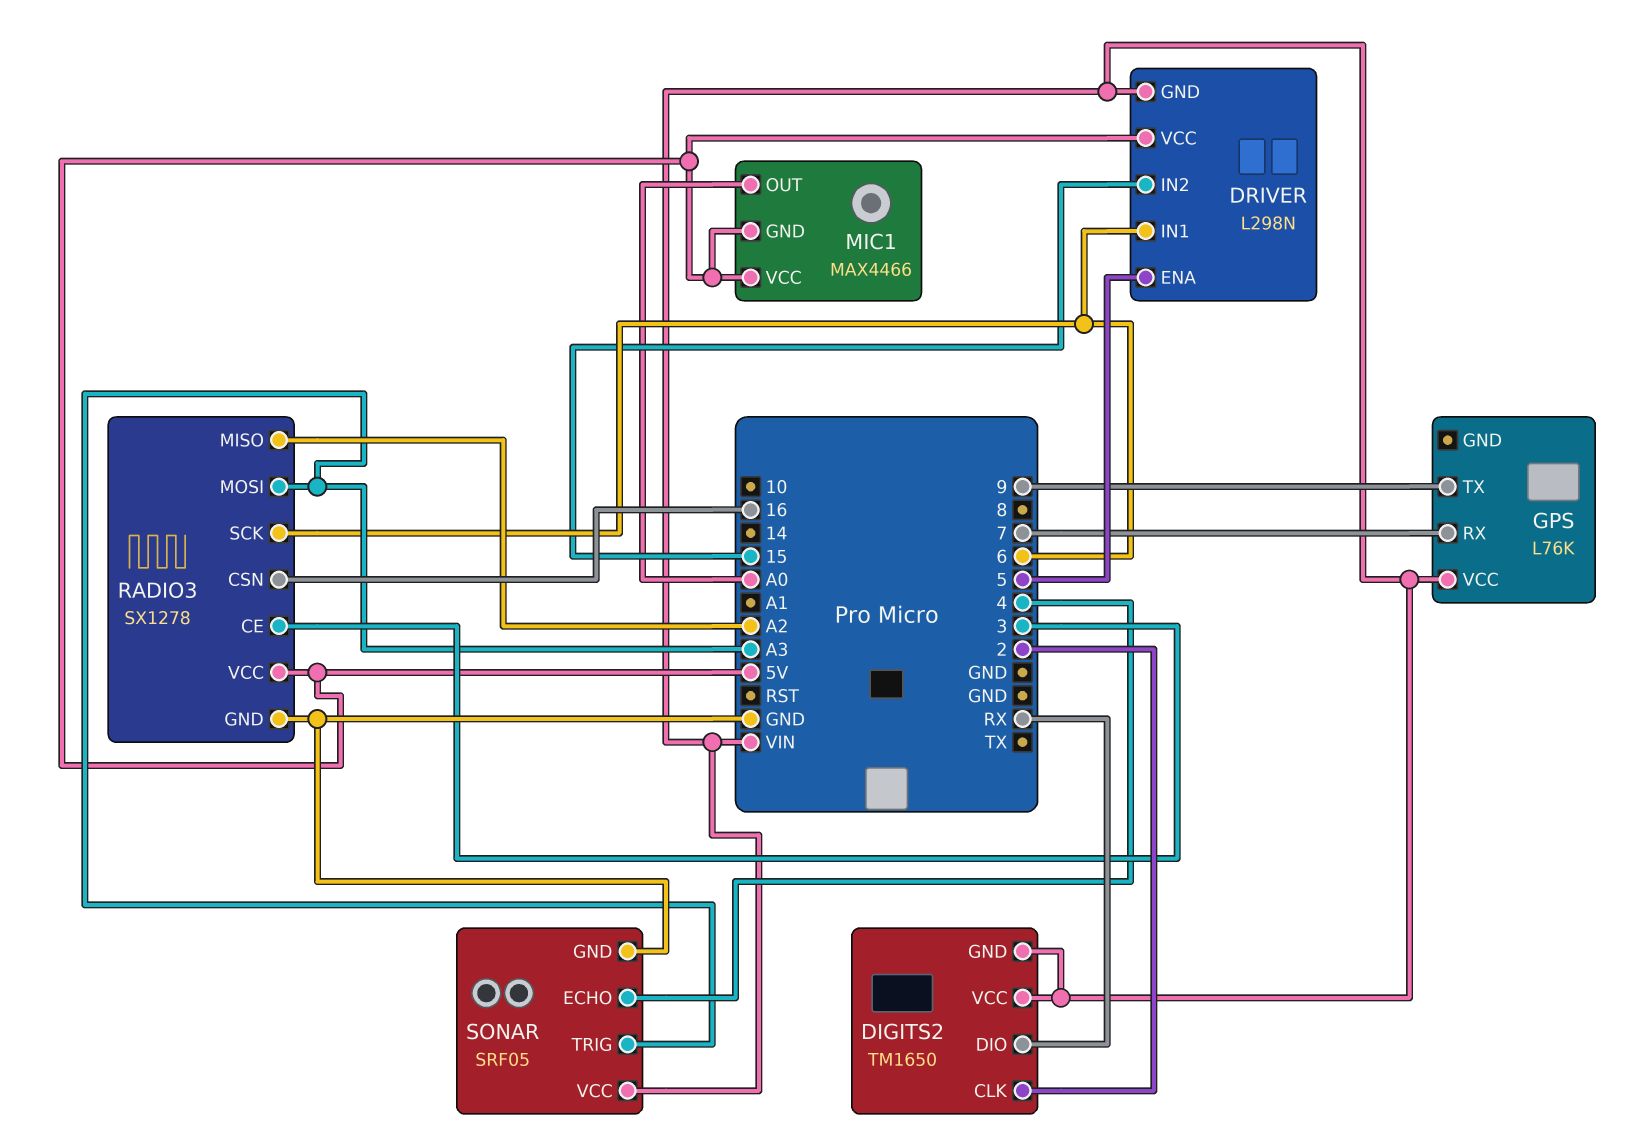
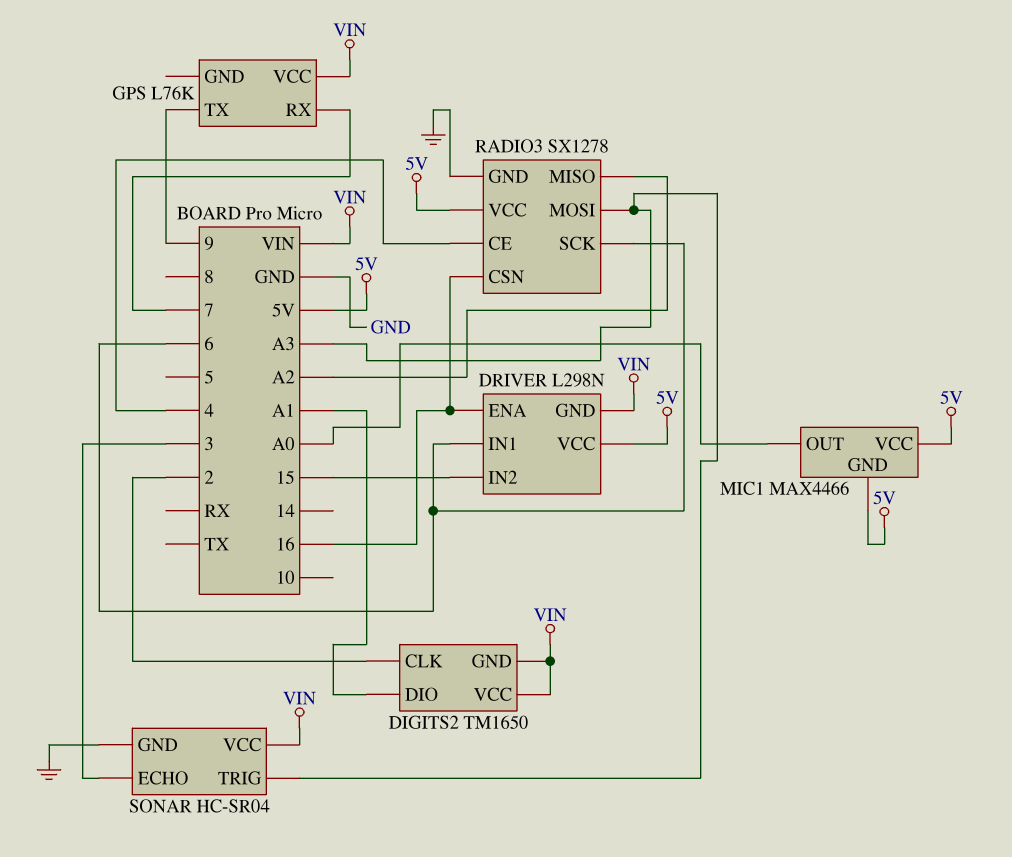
DIGITS2 pin DIO: RX -> A1
DRIVER pin ENA: 5 -> 16
RADIO3 pin CE: 3 -> 4
SONAR: SRF05 -> HC-SR04
SONAR pin ECHO: 4 -> 3

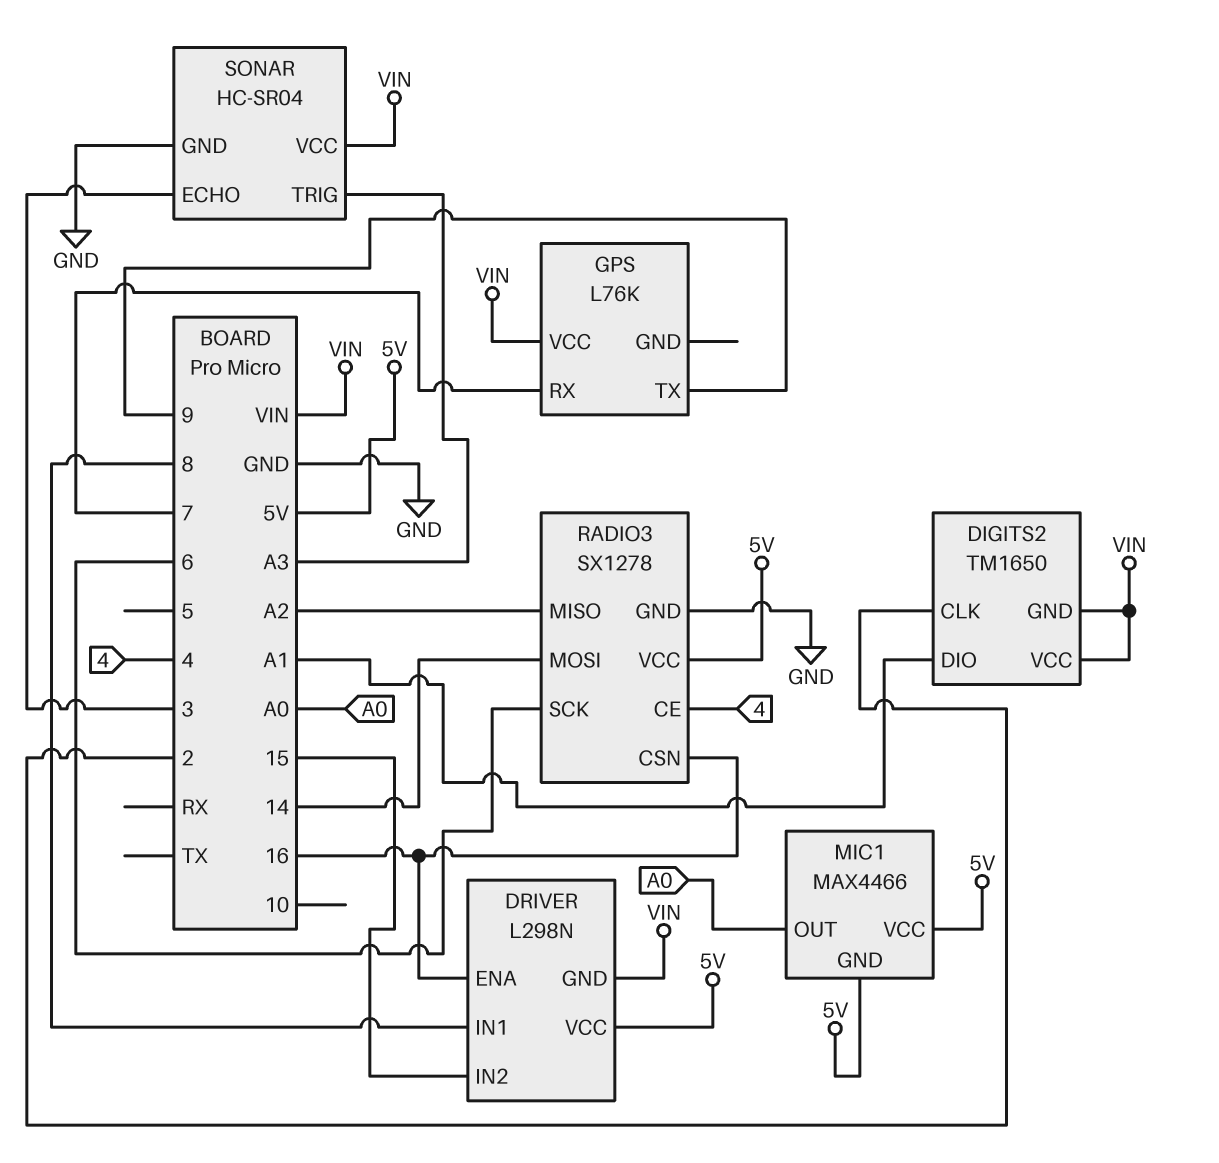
DRIVER pin IN1: 6 -> 8
RADIO3 pin MOSI: A3 -> 14

